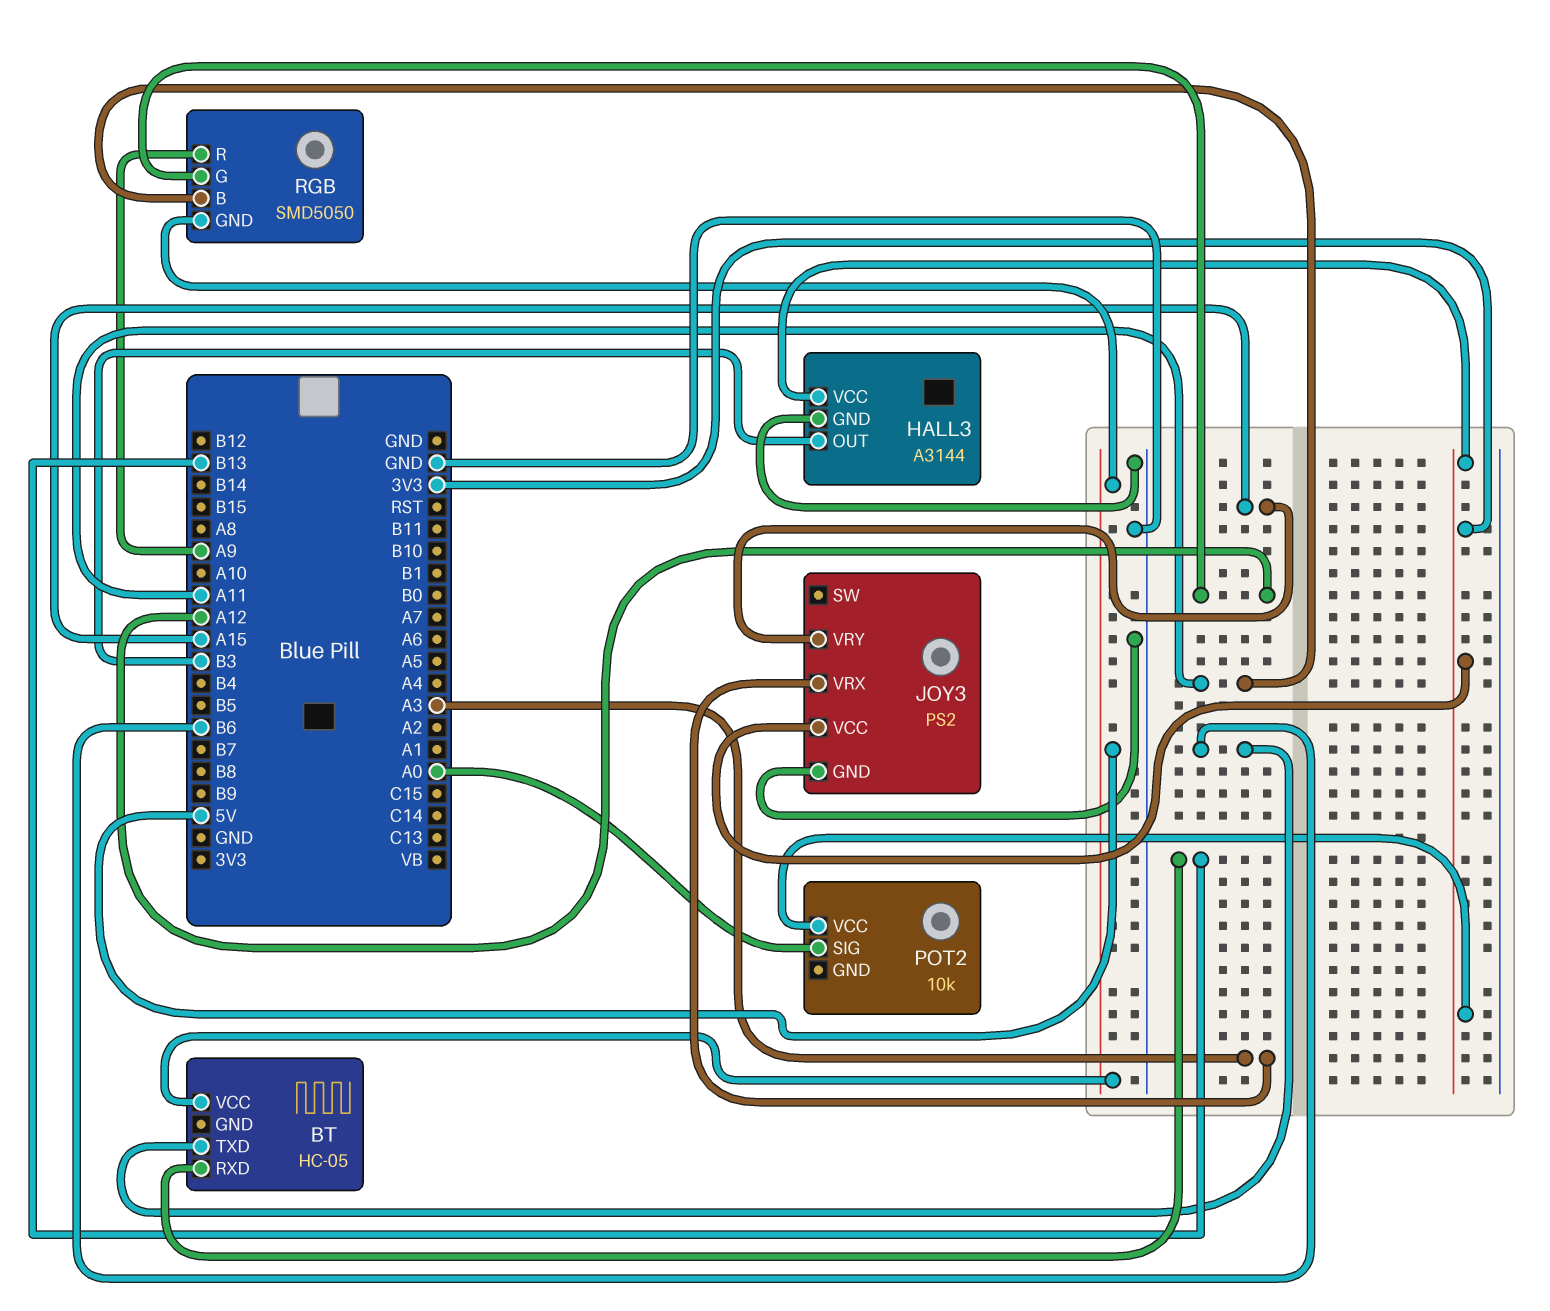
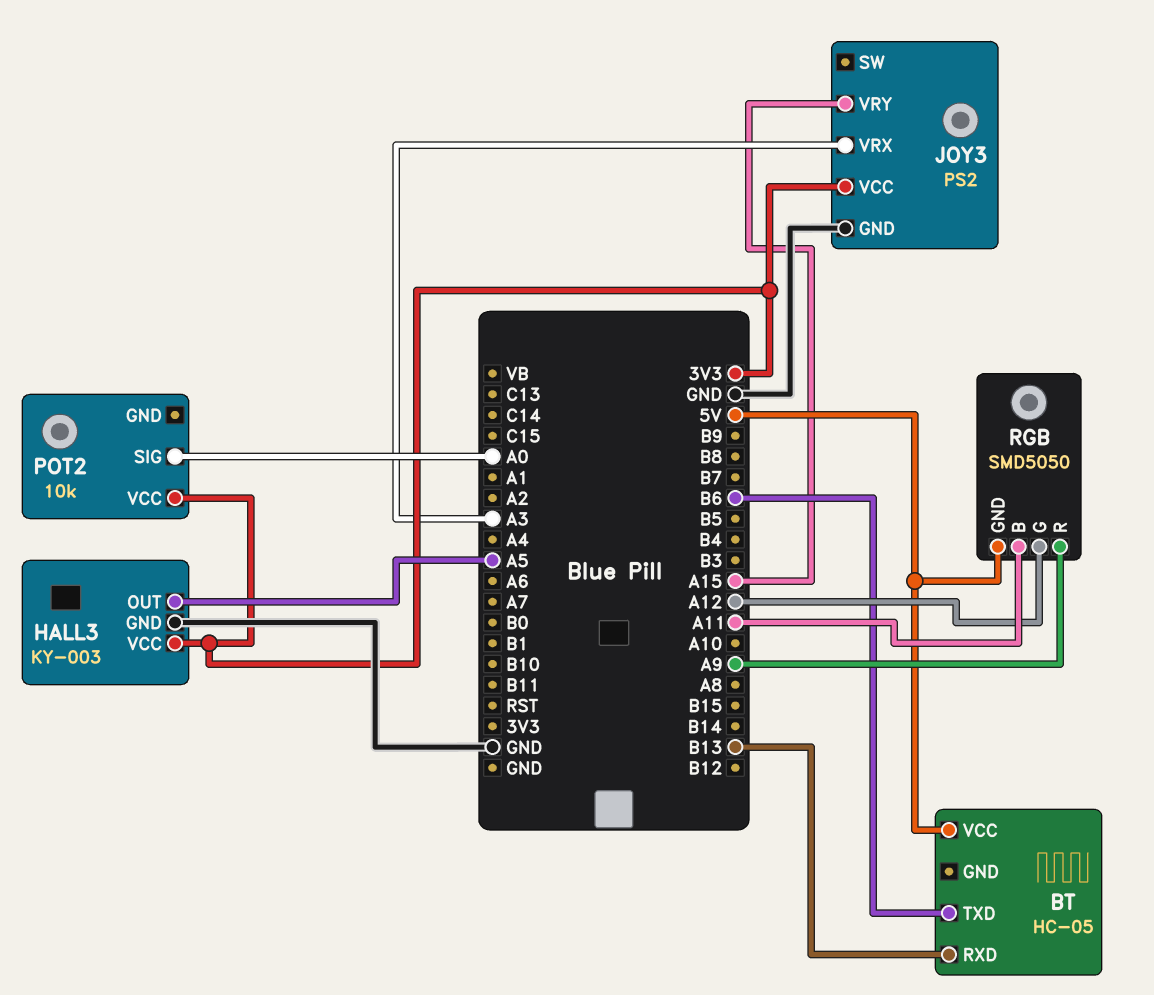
HALL3: A3144 -> KY-003
HALL3 pin OUT: B3 -> A5

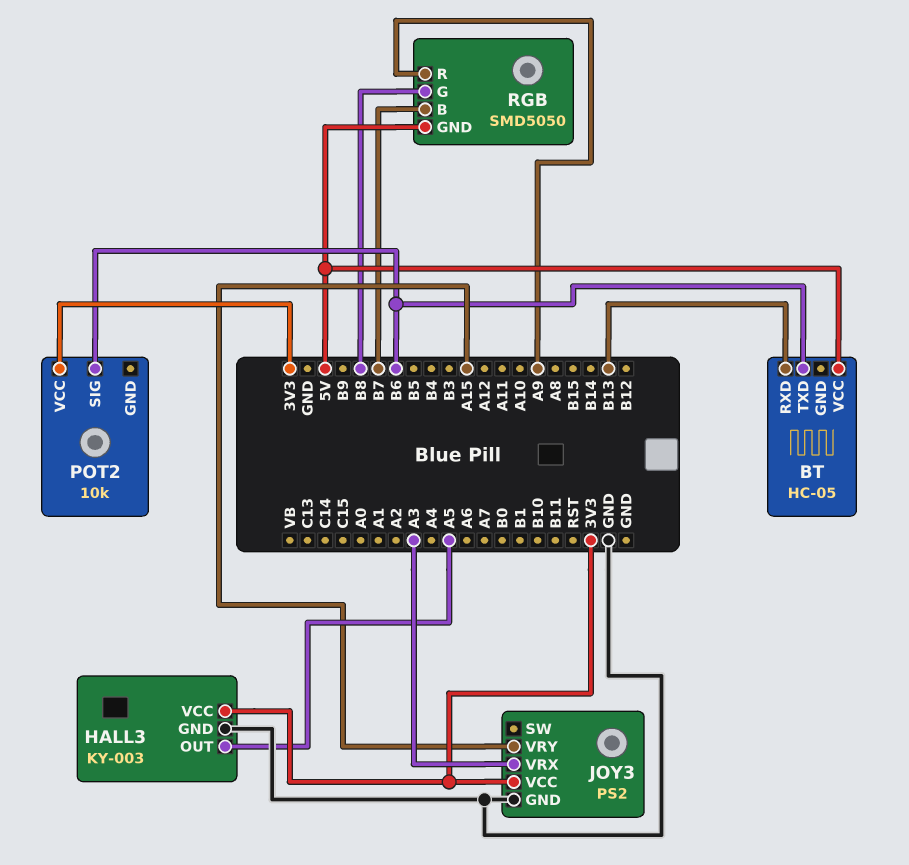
POT2 pin SIG: A0 -> B6
RGB pin B: A11 -> B7
RGB pin G: A12 -> B8

